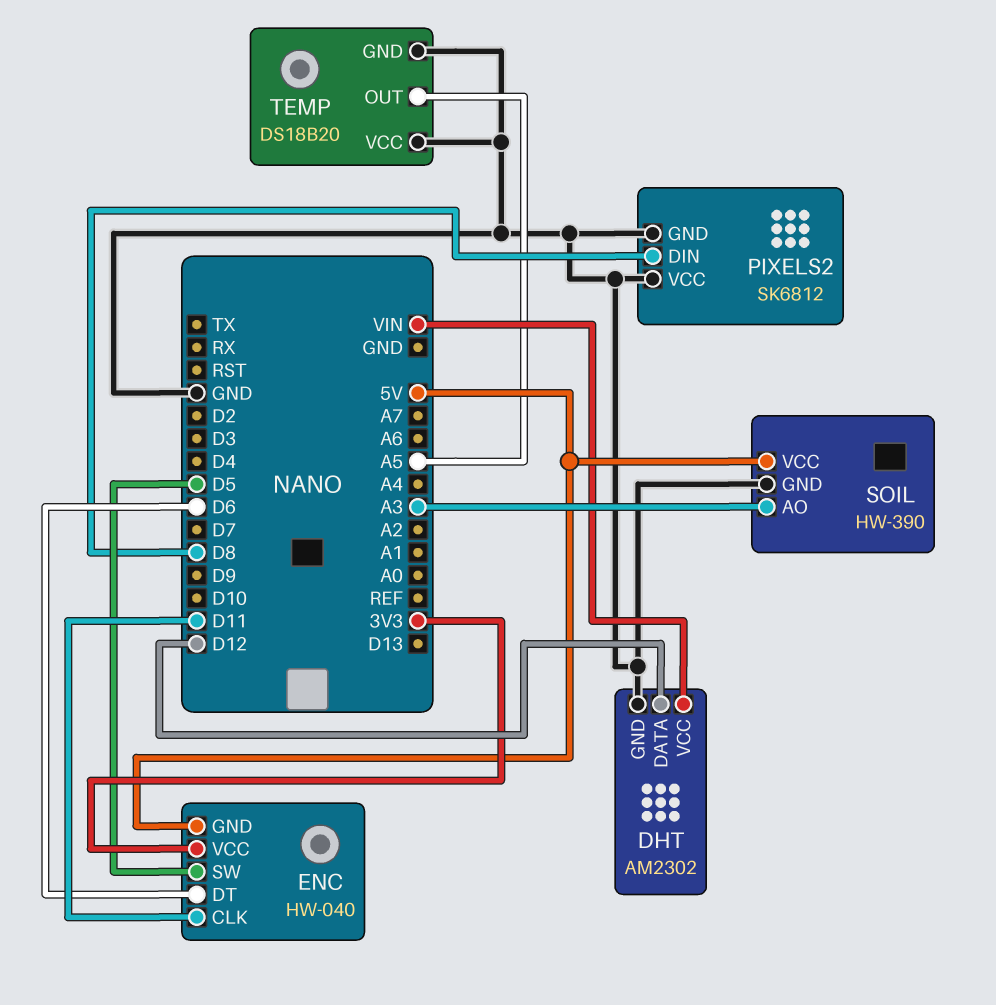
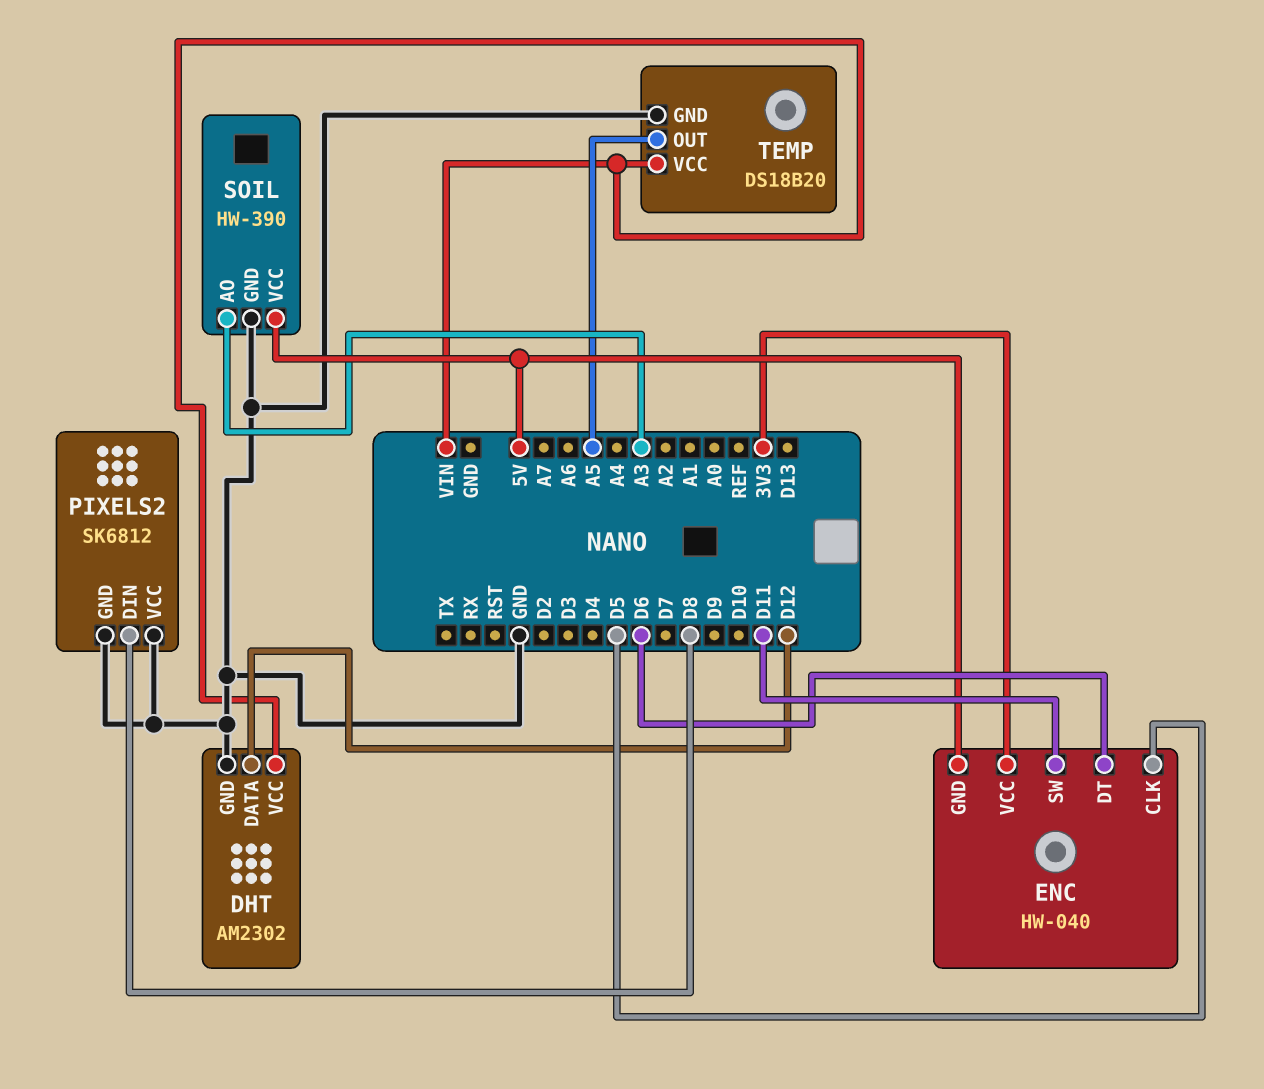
ENC pin CLK: D11 -> D5
ENC pin SW: D5 -> D11
TEMP pin VCC: GND -> VIN

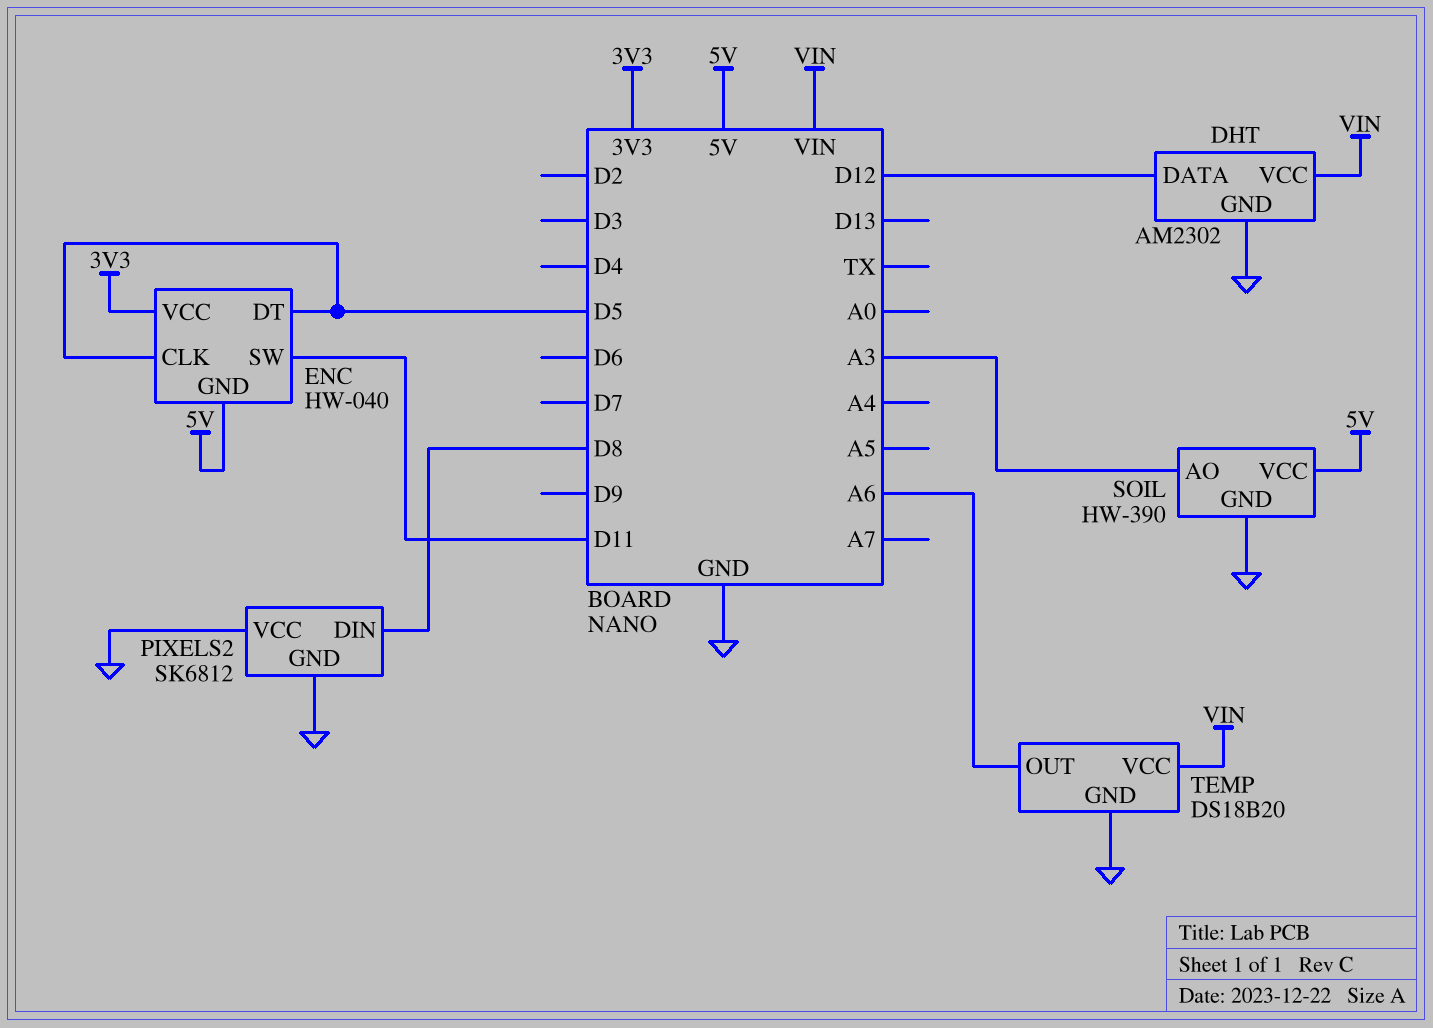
ENC pin DT: D6 -> D5
TEMP pin OUT: A5 -> A6

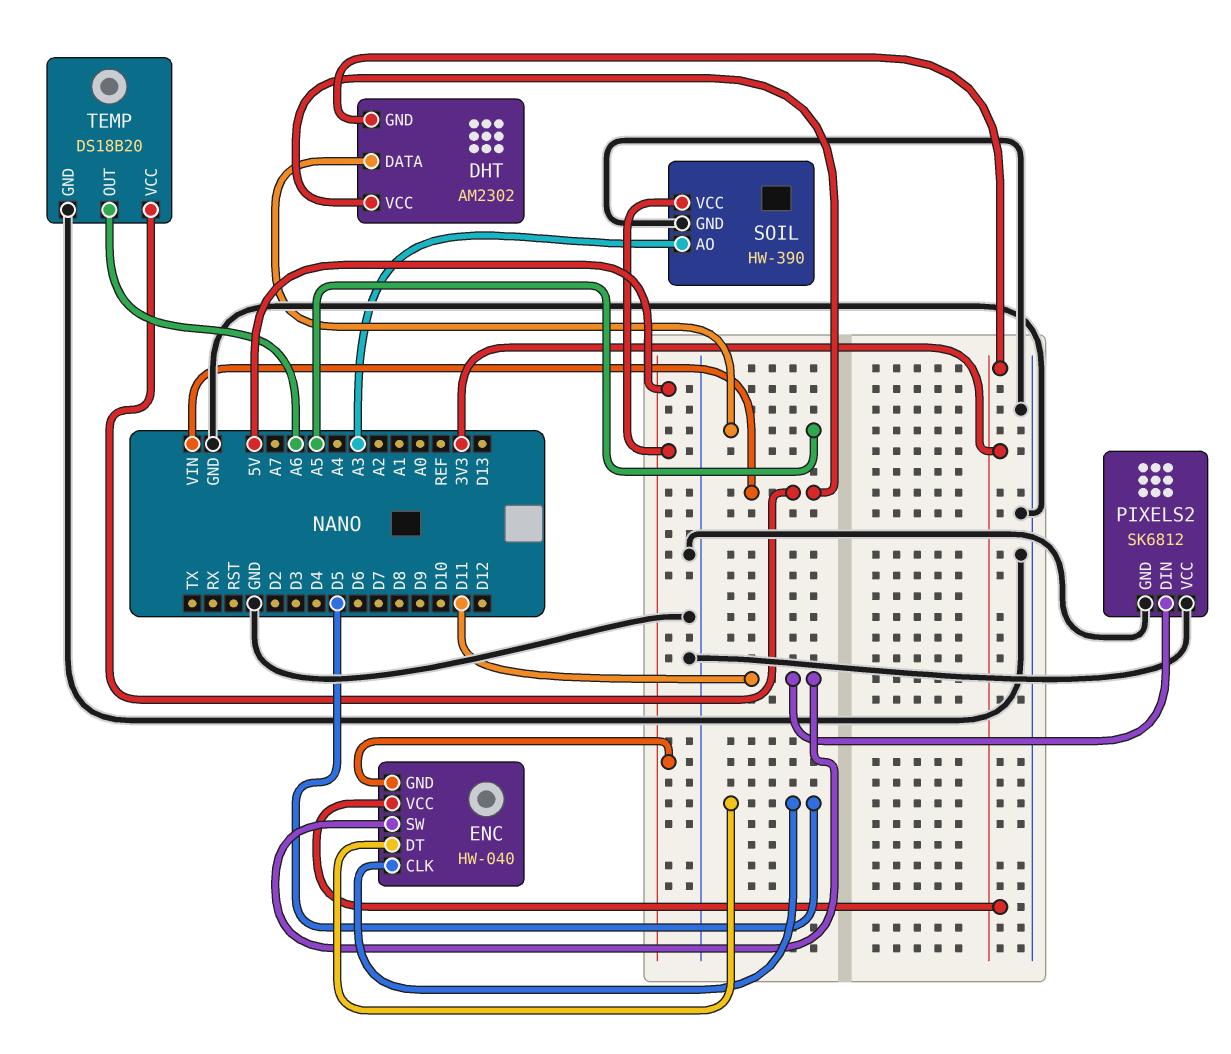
DHT pin DATA: D12 -> A5
DHT pin GND: GND -> 3V3
PIXELS2 pin DIN: D8 -> D11

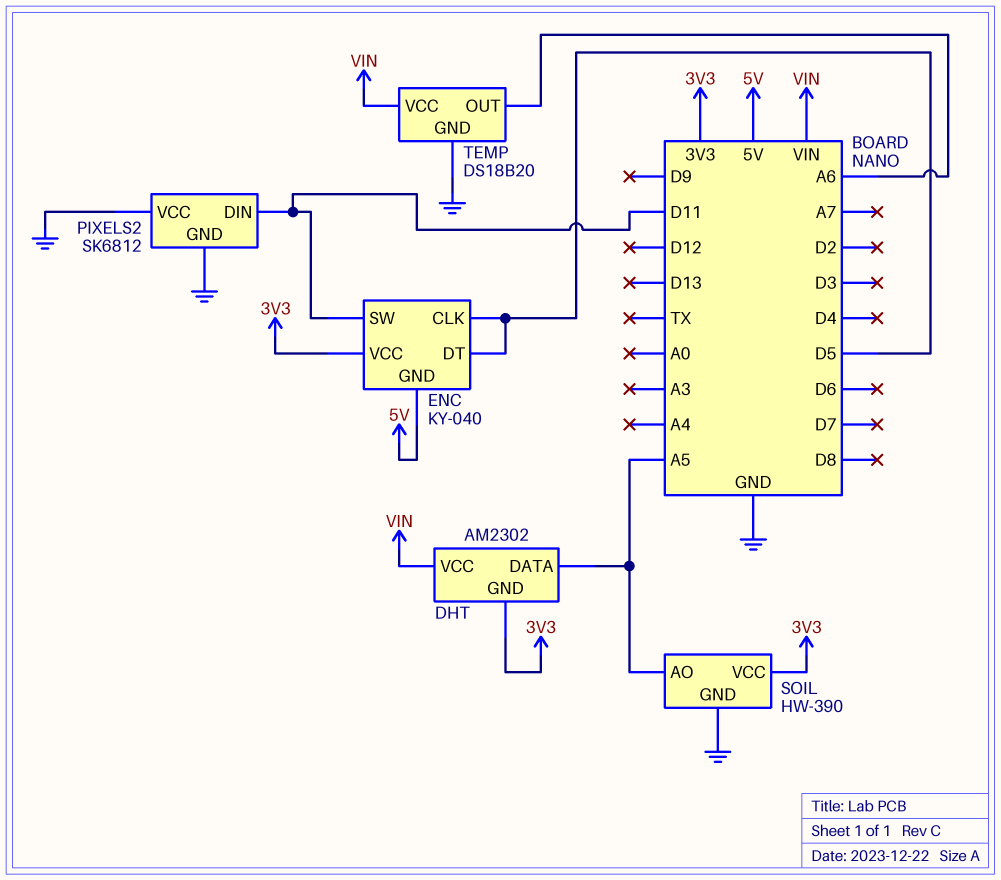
ENC: HW-040 -> KY-040
SOIL pin AO: A3 -> A5
SOIL pin VCC: 5V -> 3V3

